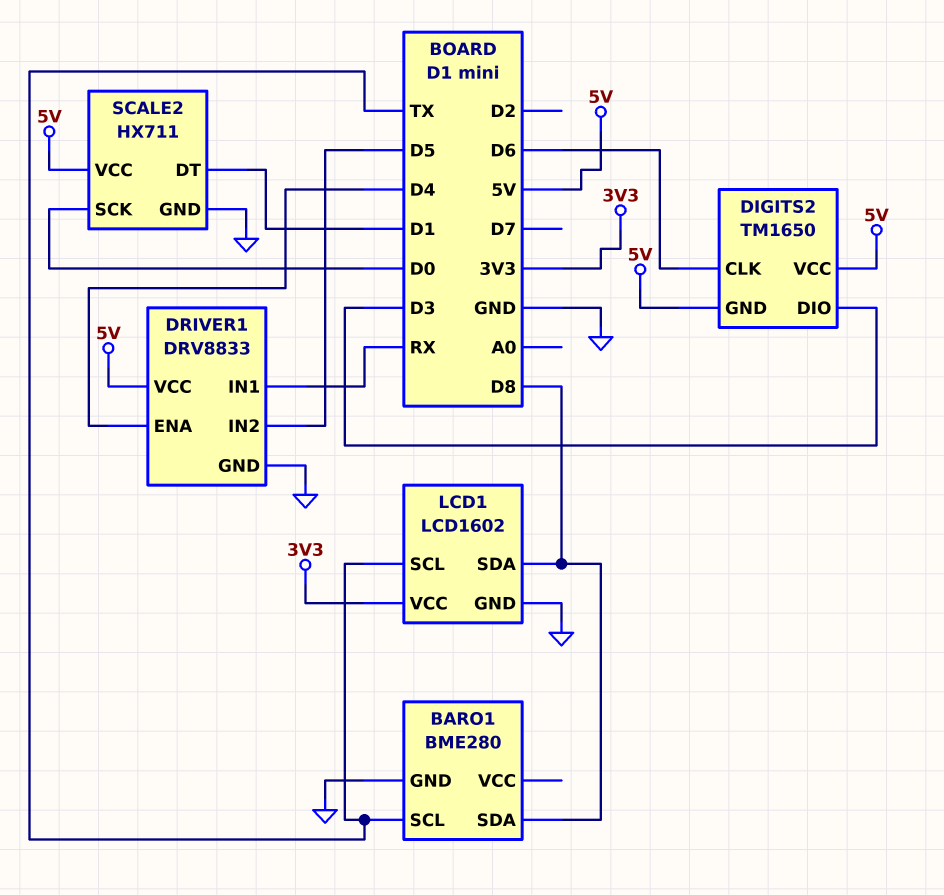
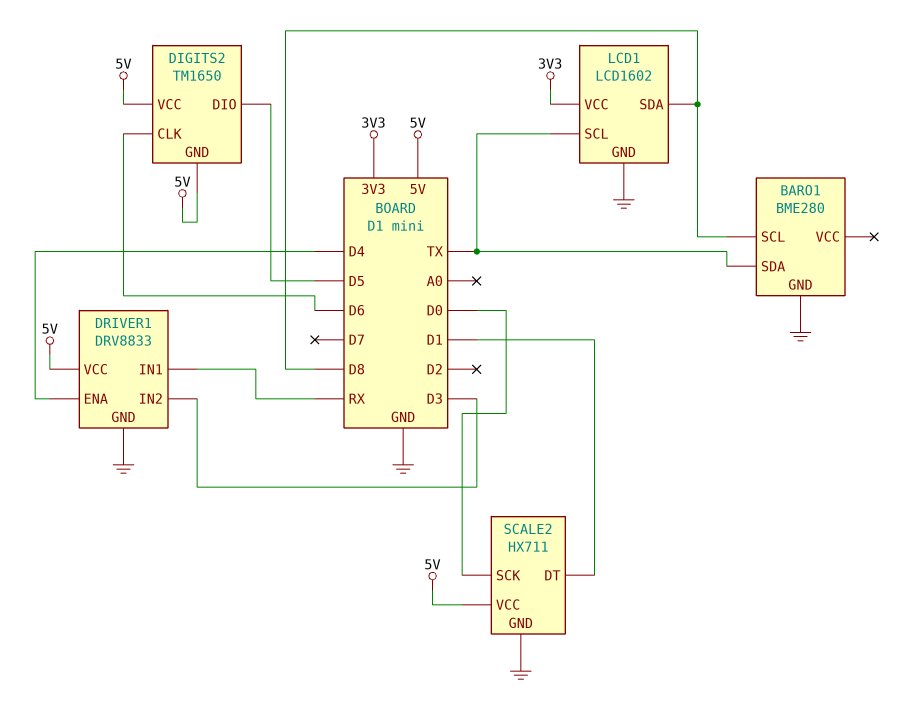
BARO1 pin SCL: TX -> D8
BARO1 pin SDA: D8 -> TX
DIGITS2 pin DIO: D3 -> D5
DRIVER1 pin IN2: D5 -> D3

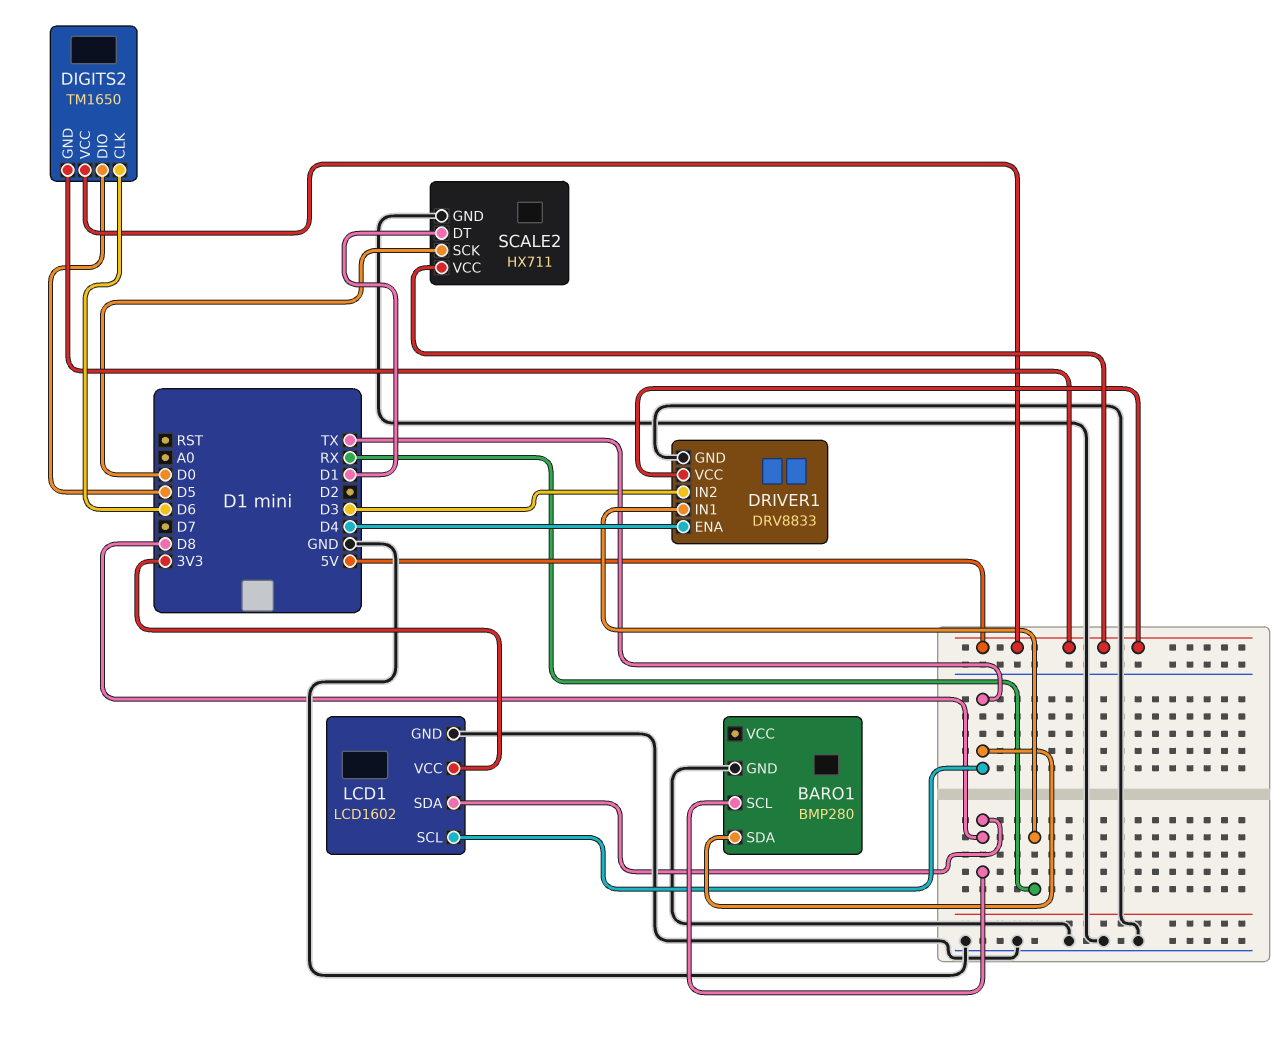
BARO1: BME280 -> BMP280

